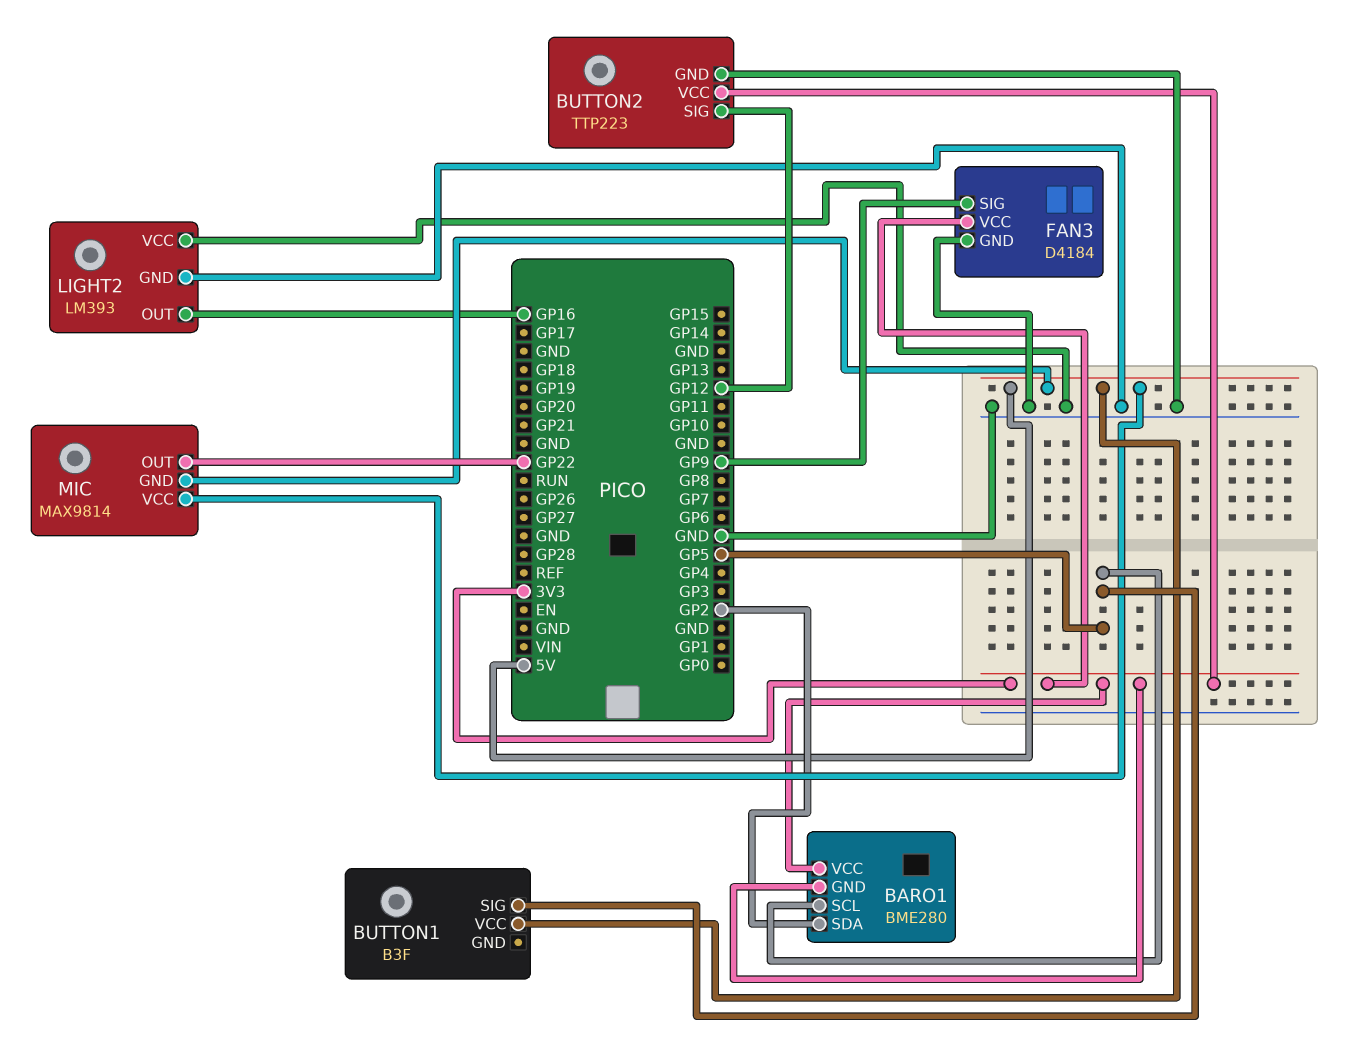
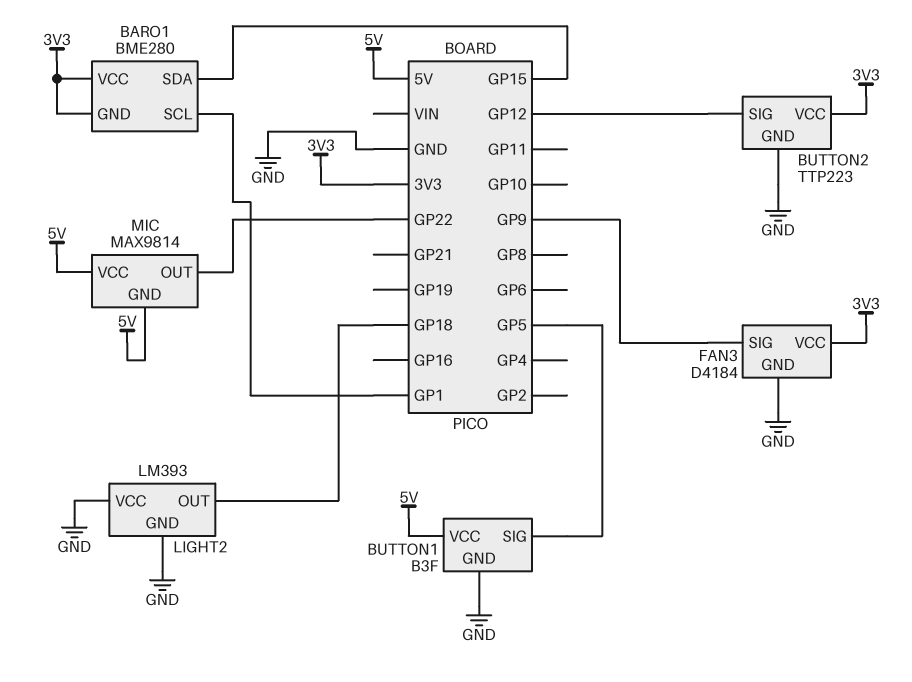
BARO1 pin SCL: GP5 -> GP1
BARO1 pin SDA: GP2 -> GP15
BUTTON1 pin GND: none -> GND
LIGHT2 pin OUT: GP16 -> GP18

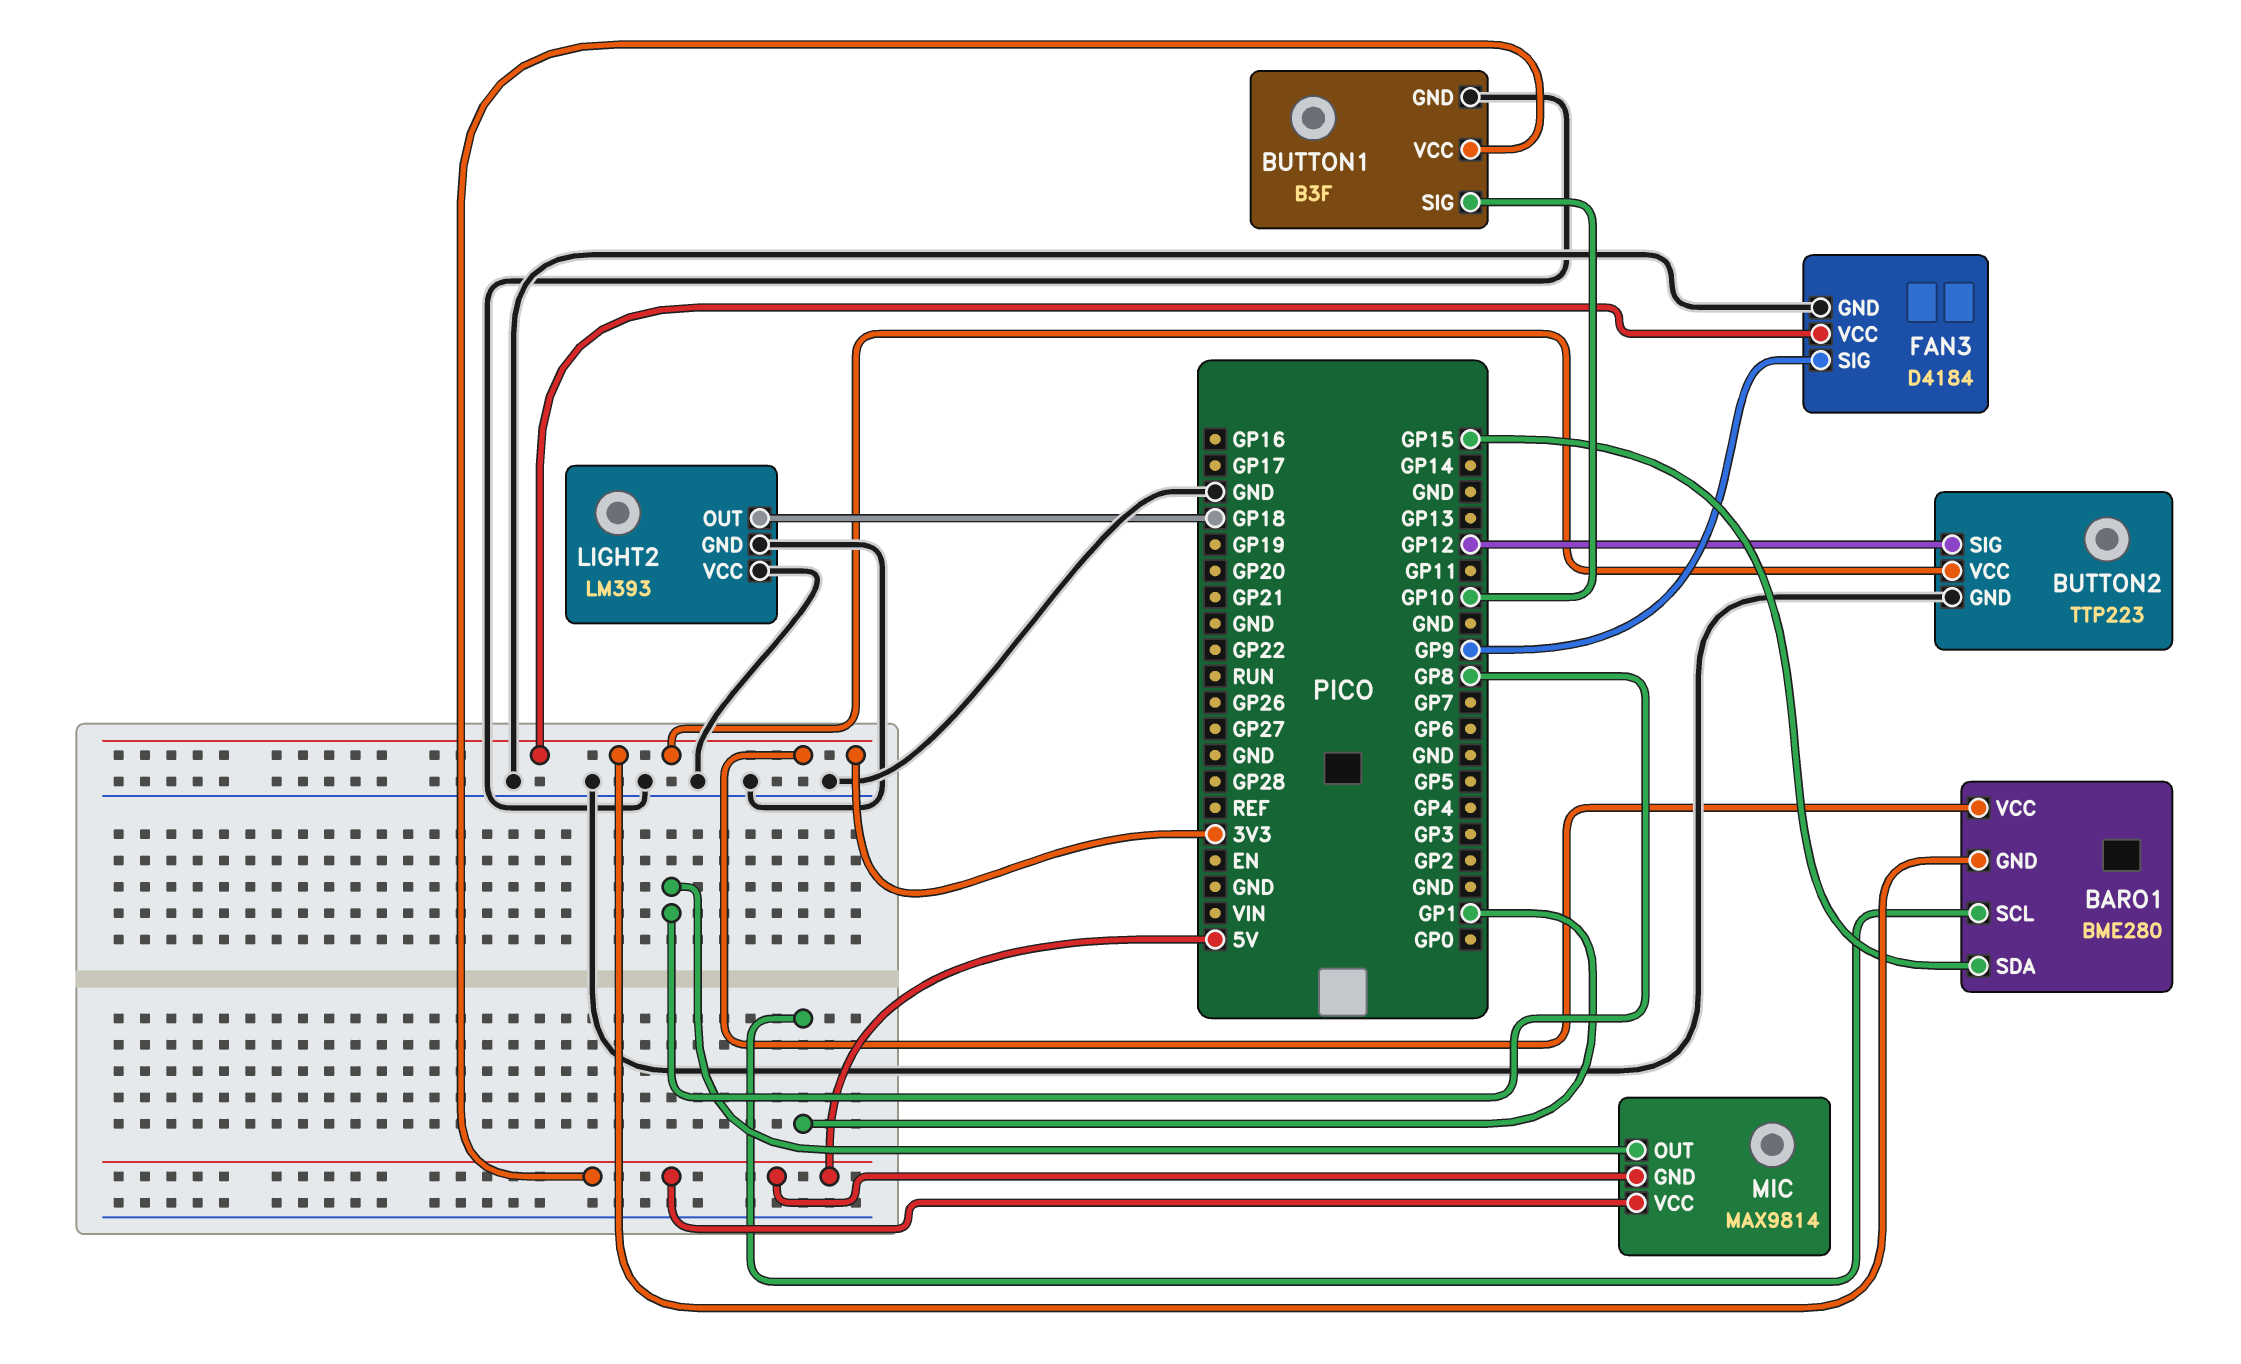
BUTTON1 pin SIG: GP5 -> GP10
MIC pin OUT: GP22 -> GP8

